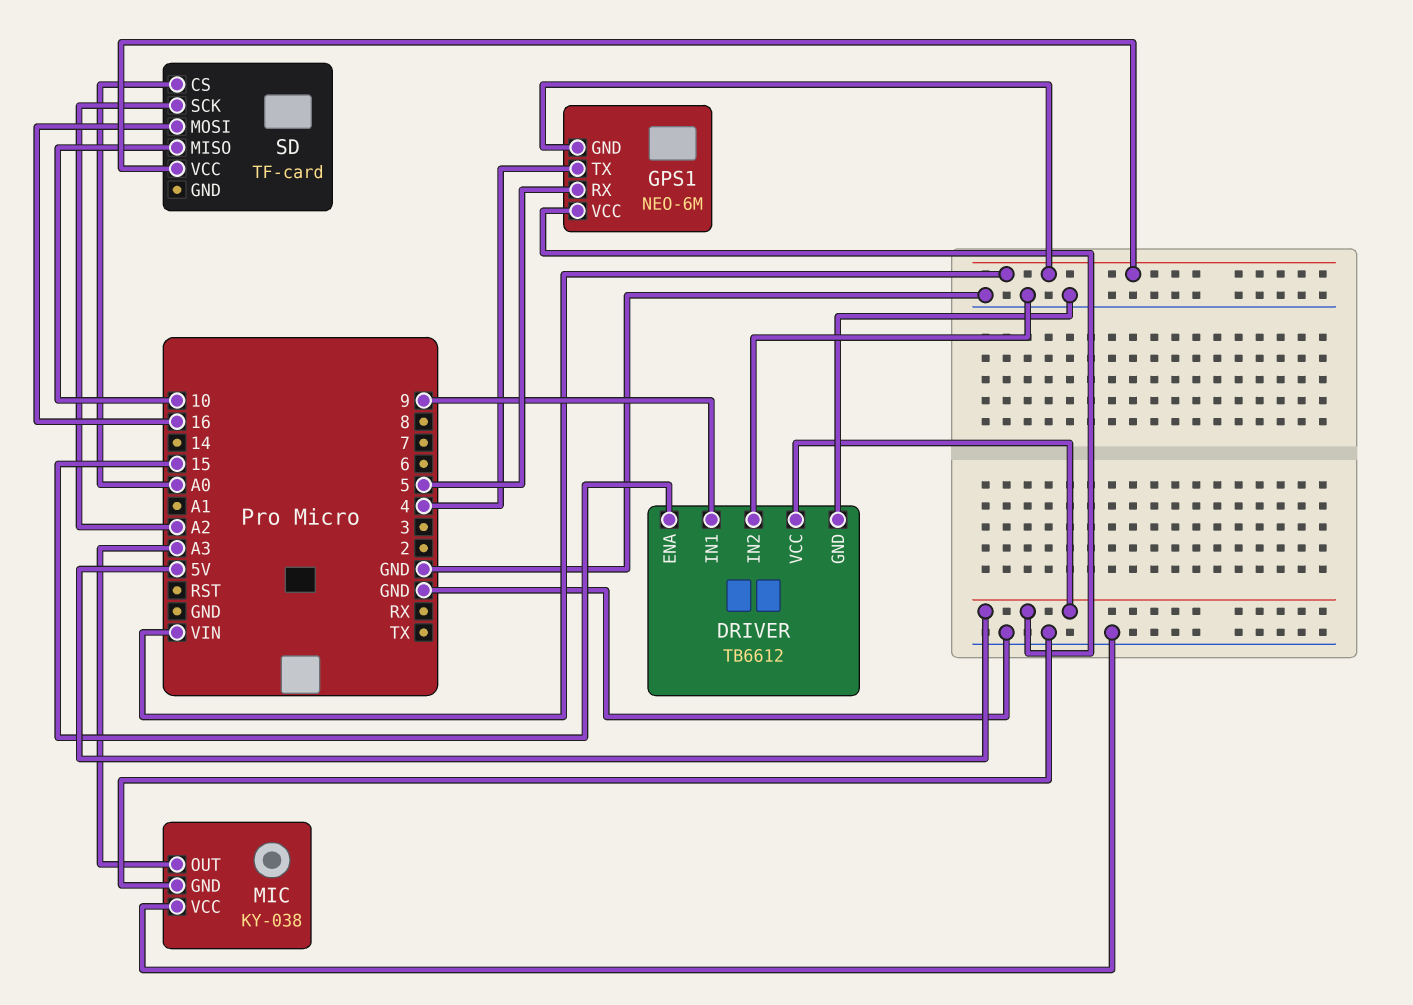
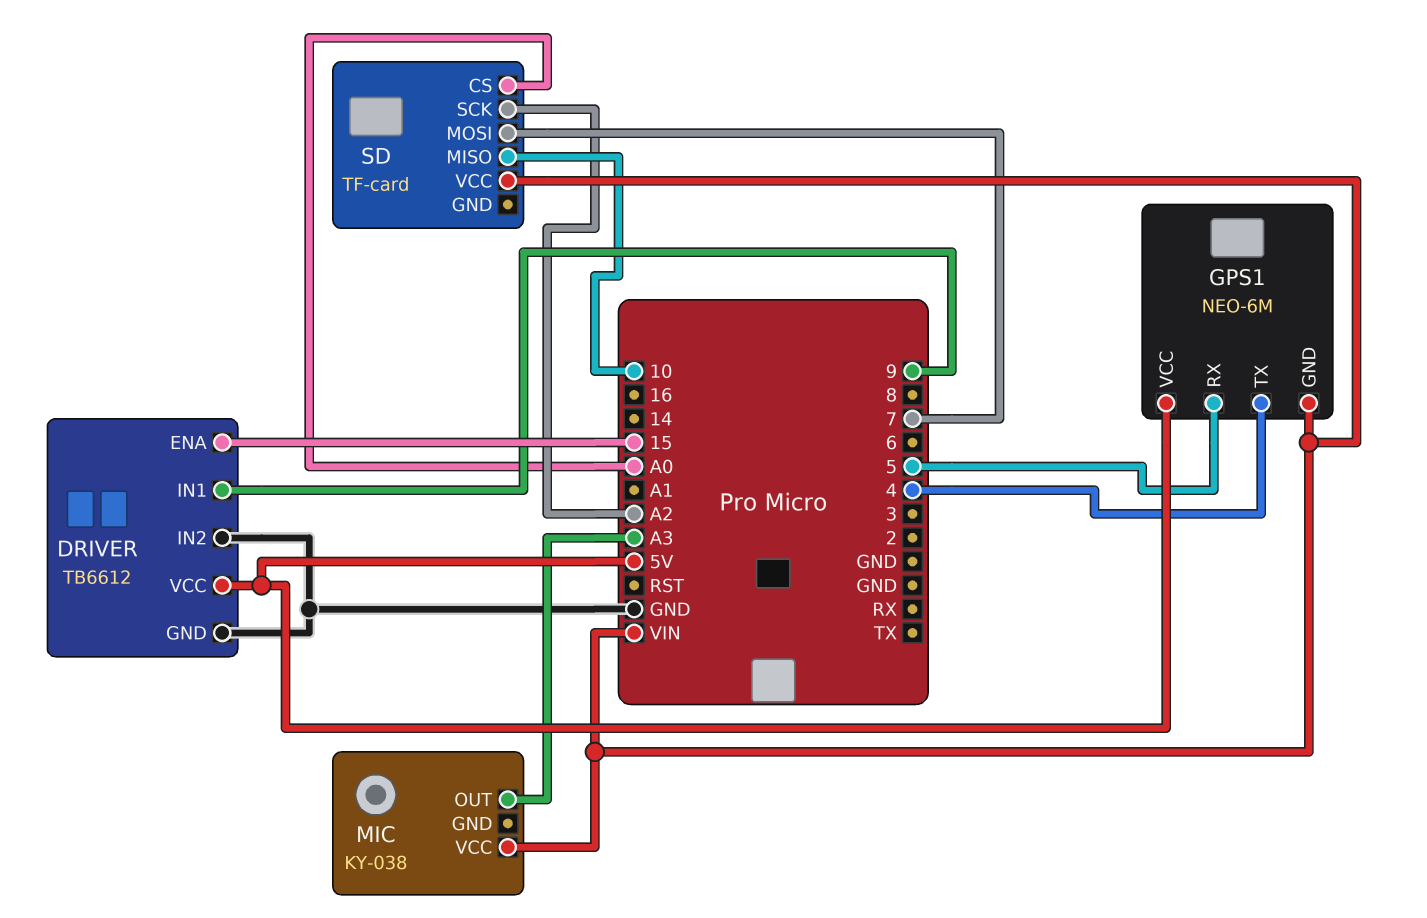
MIC pin GND: GND -> none
MIC pin VCC: GND -> VIN
SD pin MOSI: 16 -> 7

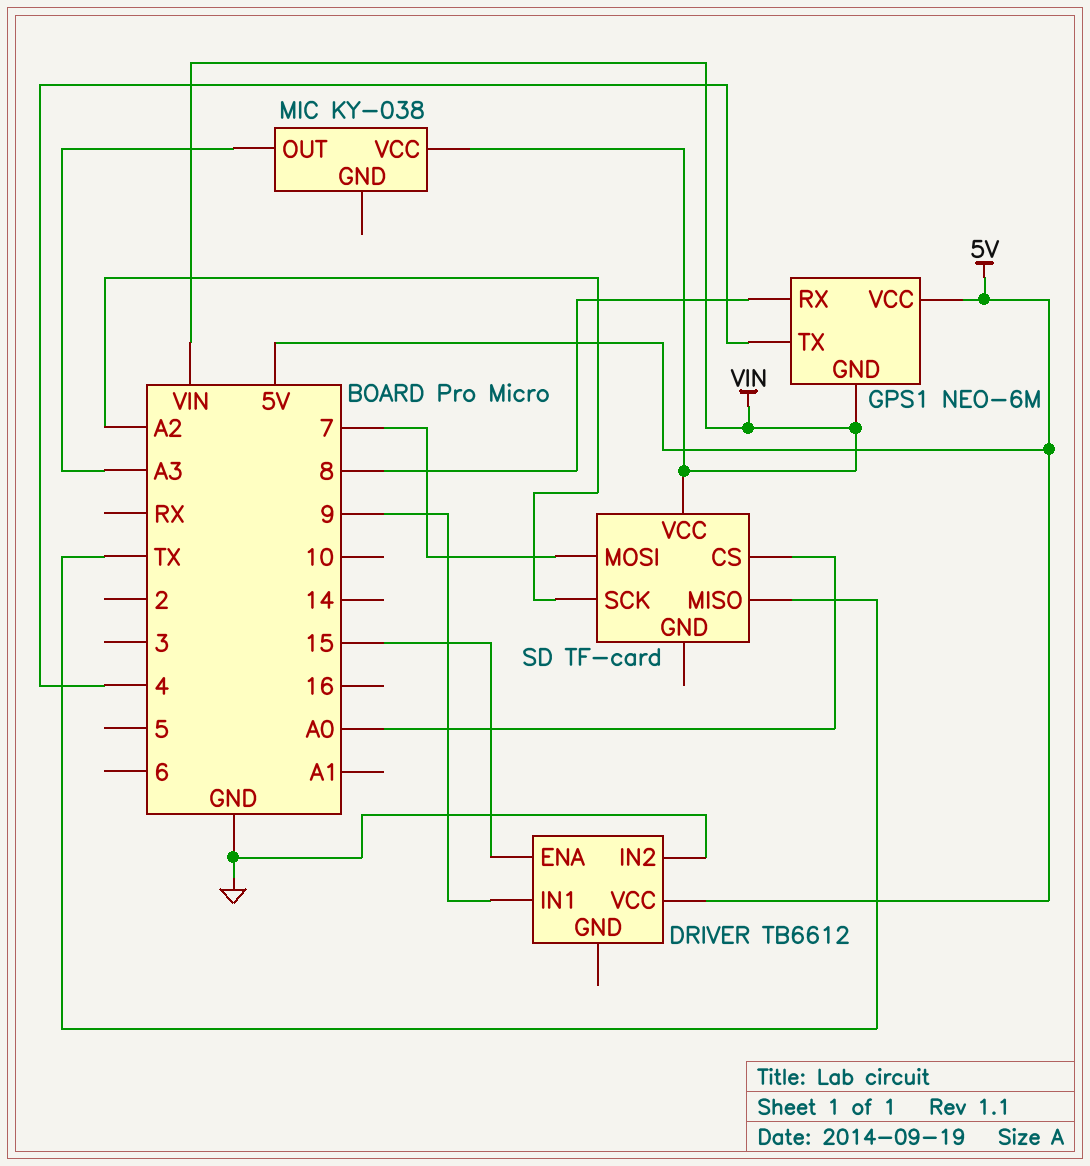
DRIVER pin GND: GND -> none
GPS1 pin RX: 5 -> 8
SD pin MISO: 10 -> TX

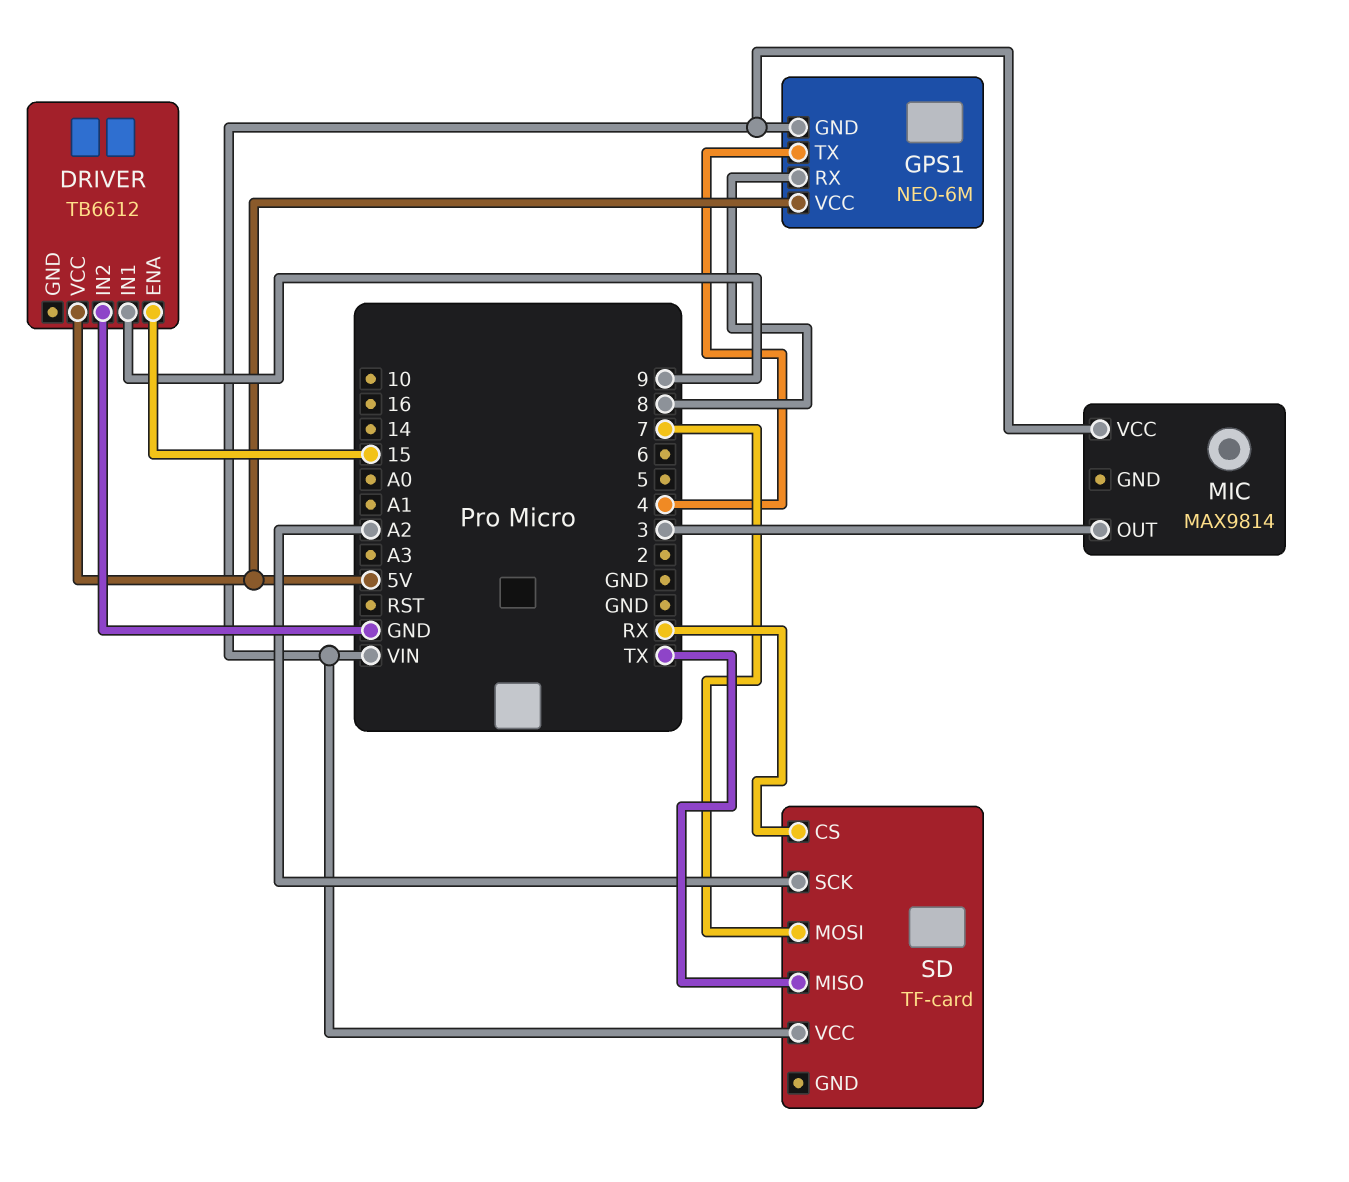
MIC: KY-038 -> MAX9814
MIC pin OUT: A3 -> 3
SD pin CS: A0 -> RX

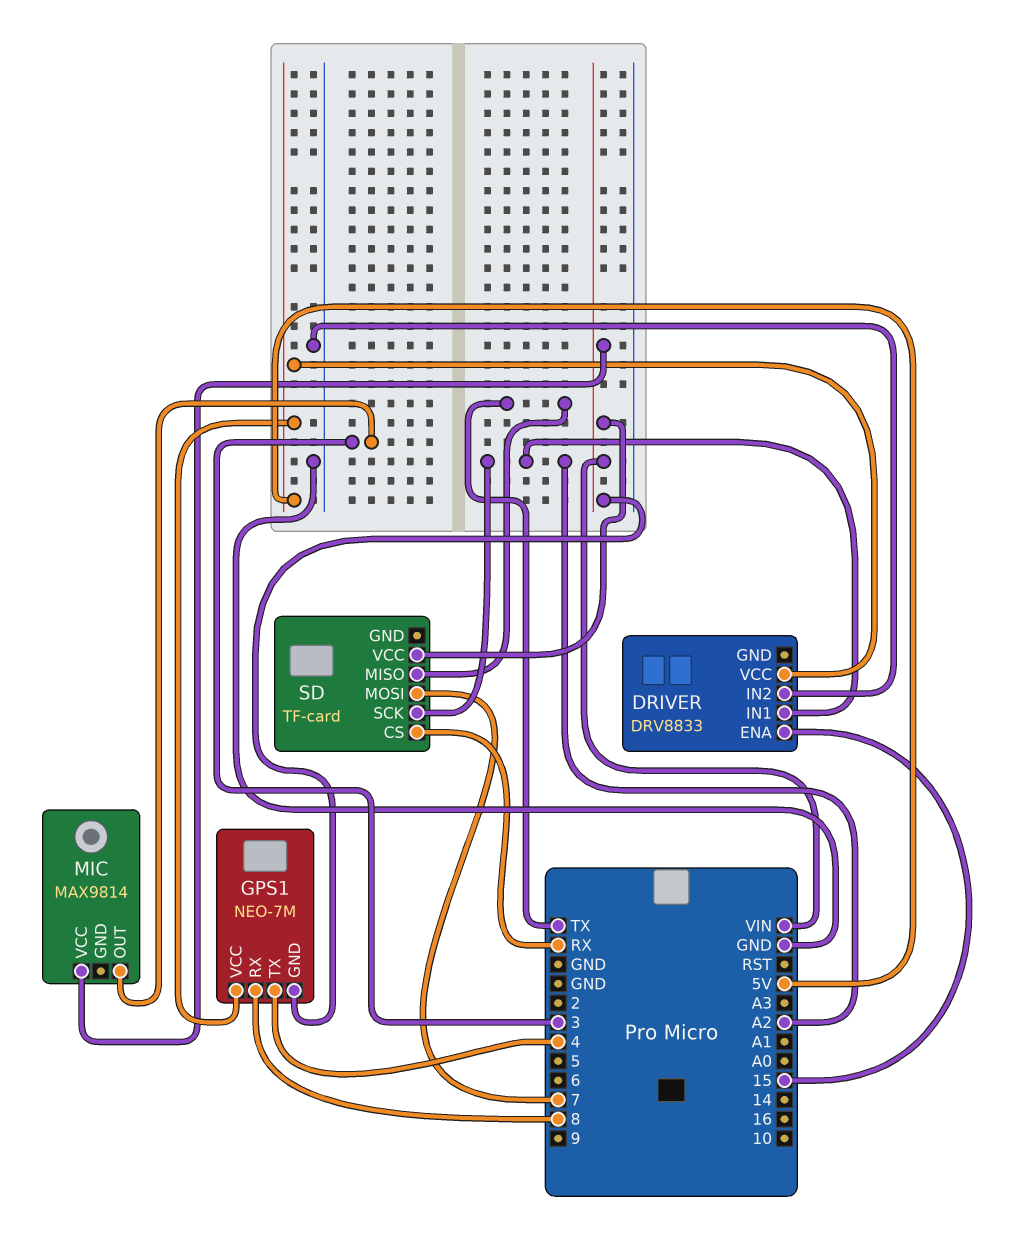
DRIVER: TB6612 -> DRV8833
DRIVER pin IN1: 9 -> A2
GPS1: NEO-6M -> NEO-7M

